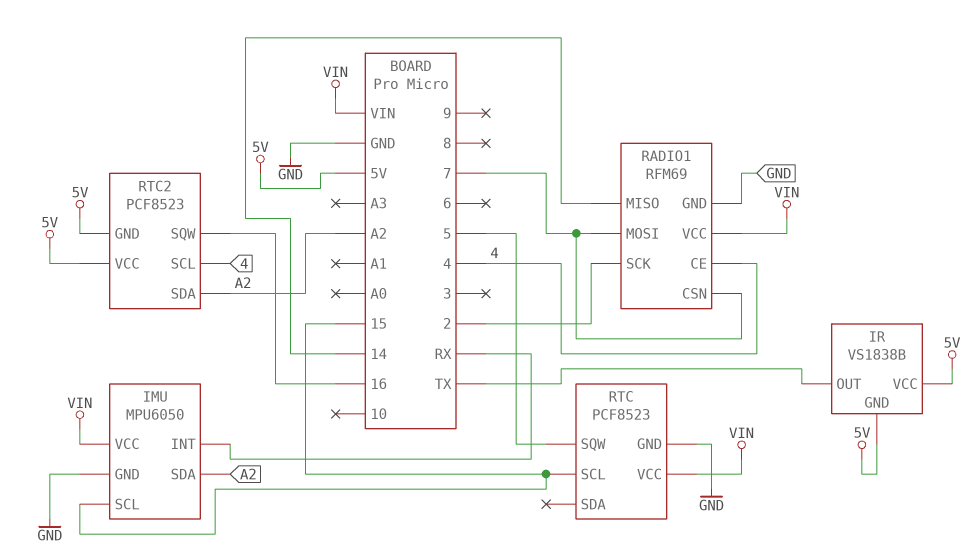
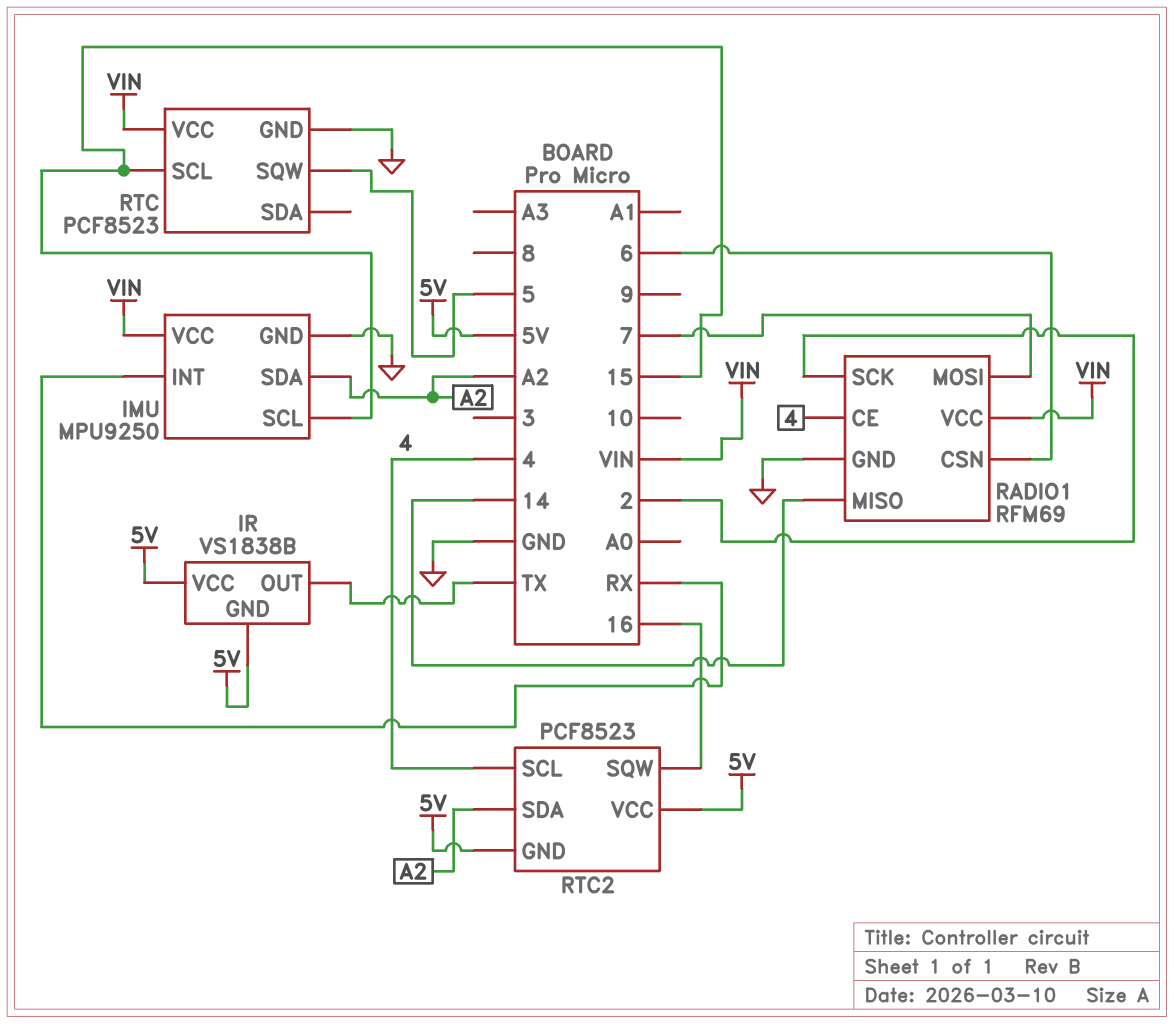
IMU: MPU6050 -> MPU9250
RADIO1 pin CSN: 7 -> 6

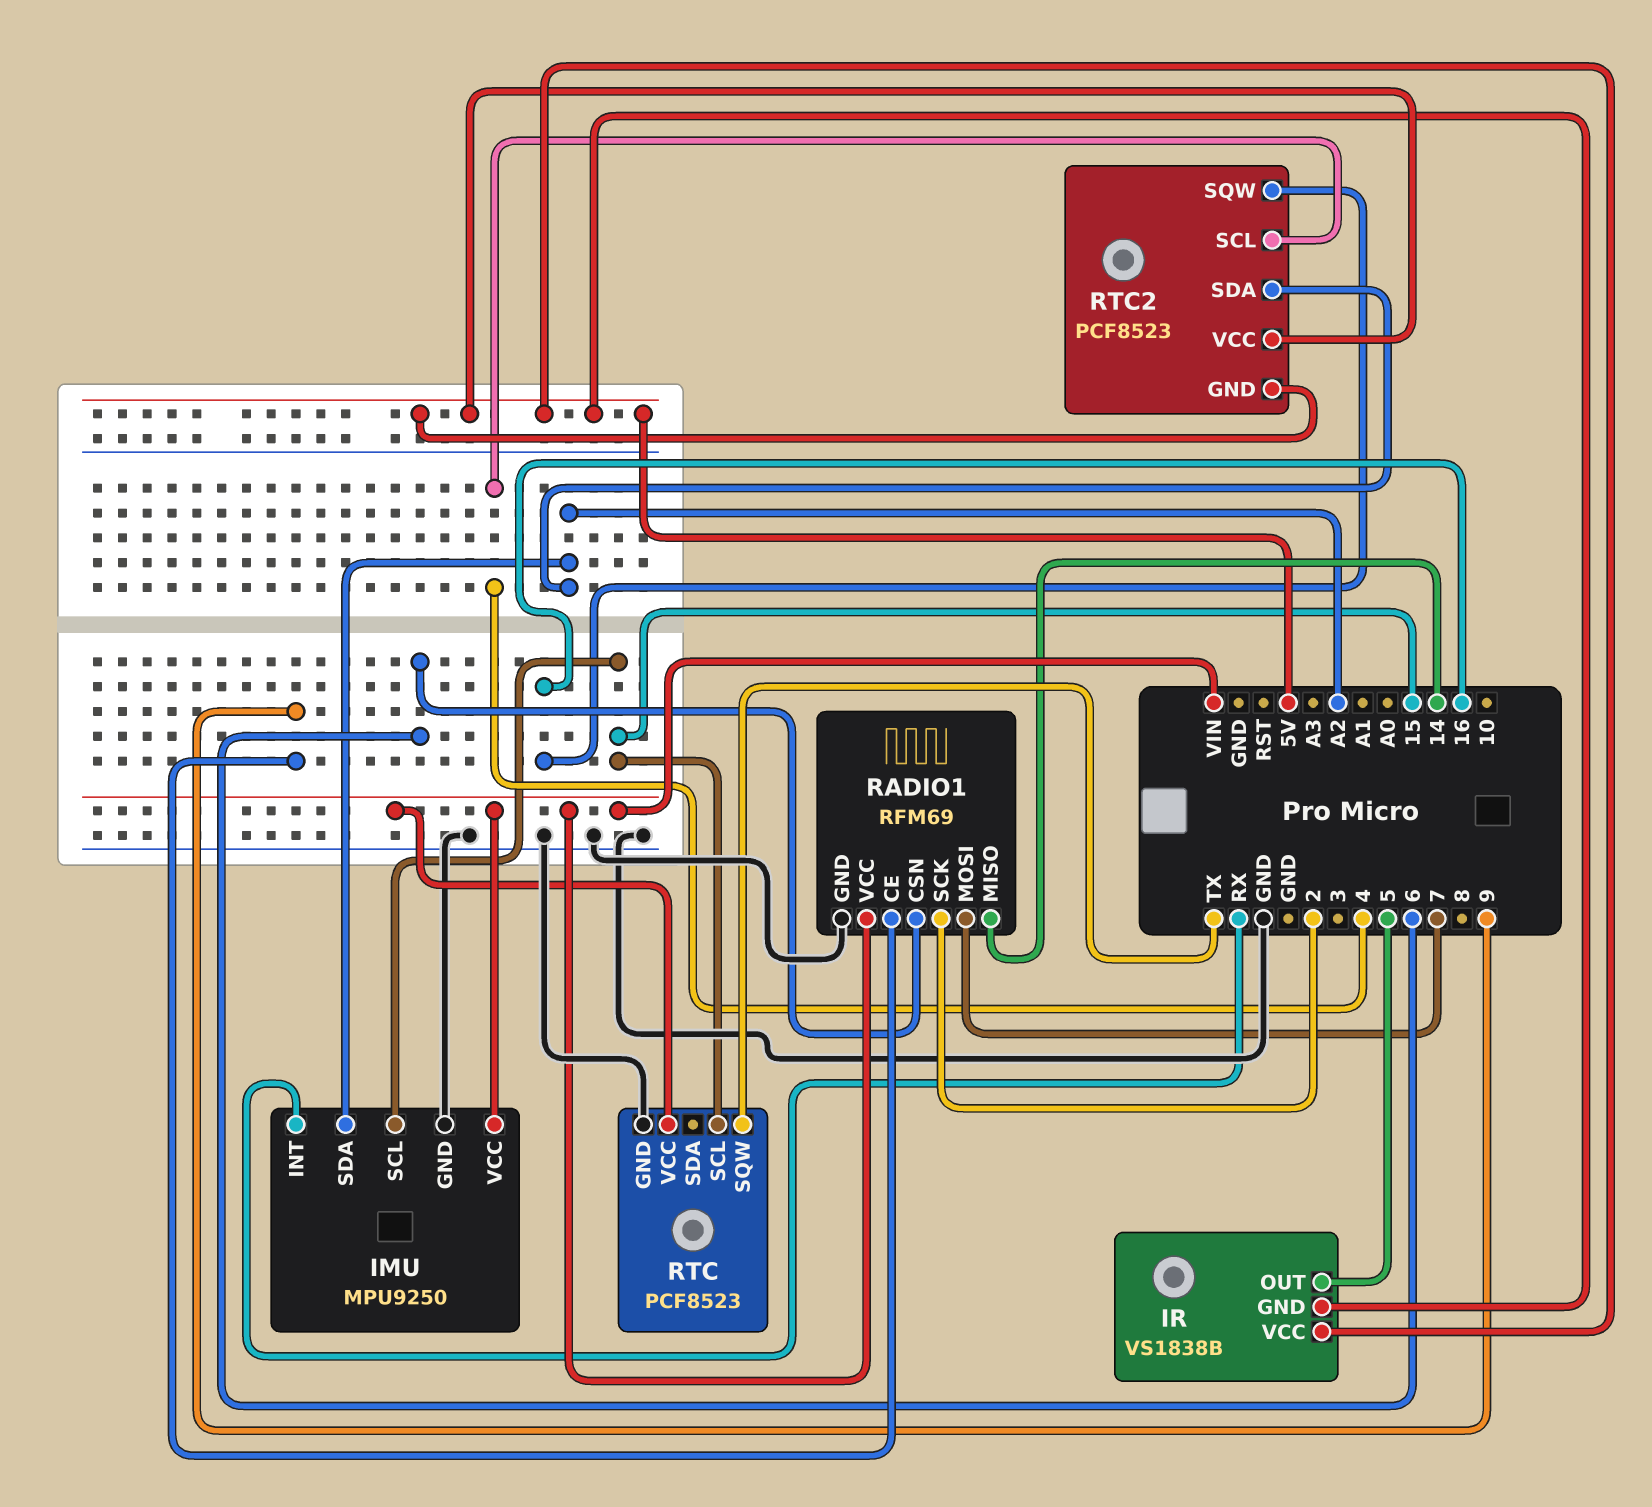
IR pin OUT: TX -> 5
RADIO1 pin CE: 4 -> 9
RTC pin SQW: 5 -> TX

